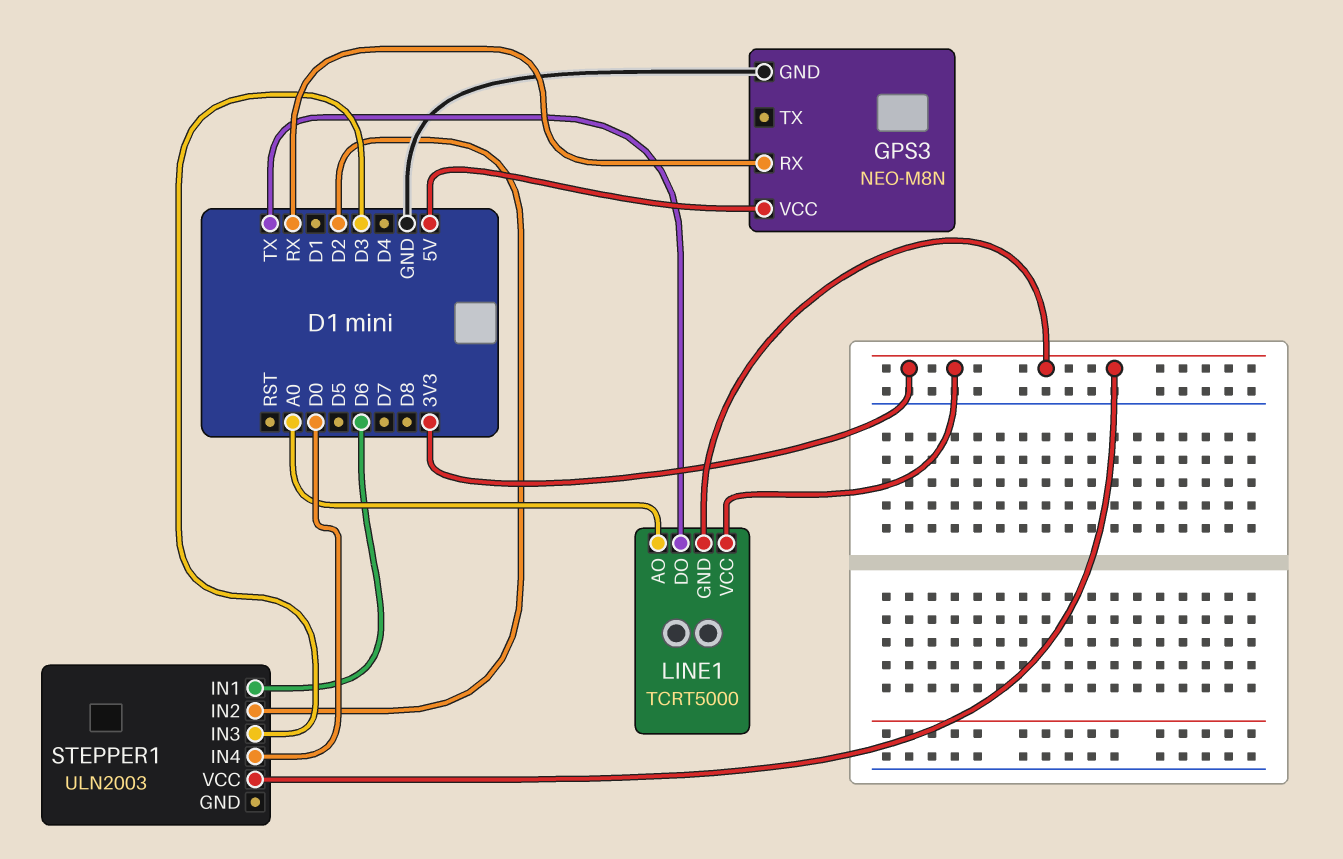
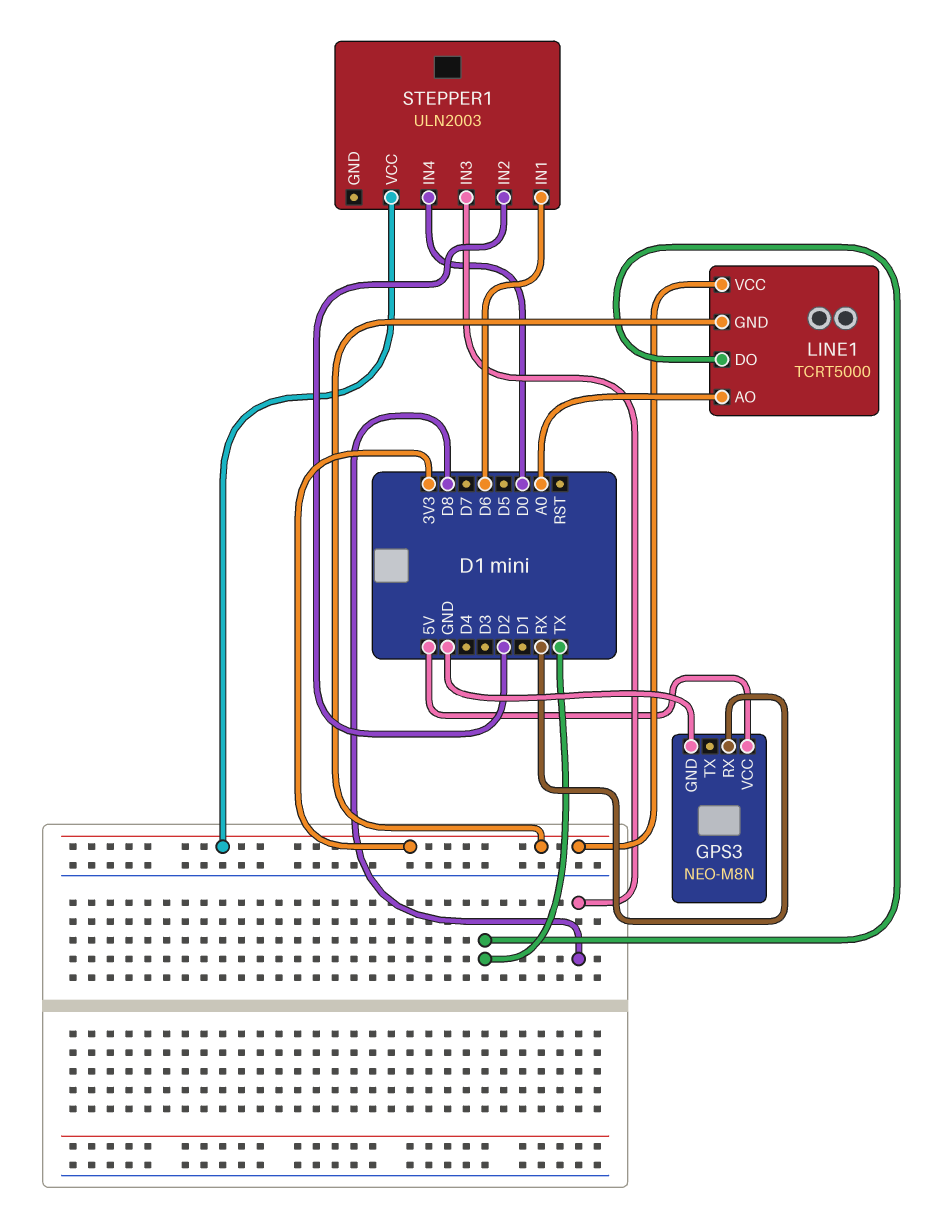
STEPPER1 pin IN3: D3 -> D8

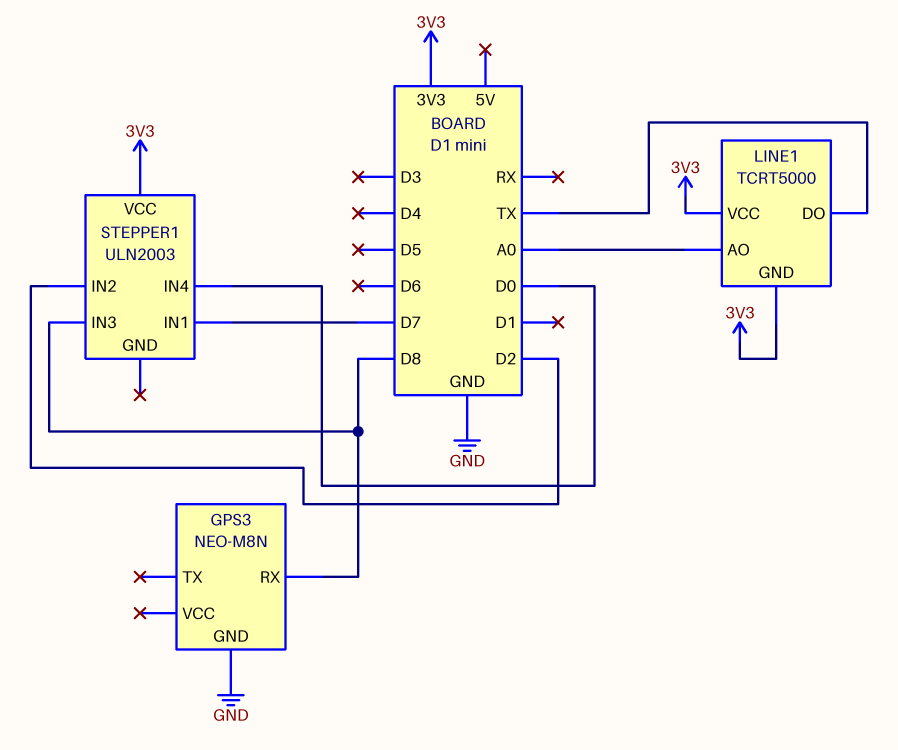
GPS3 pin RX: RX -> D8
GPS3 pin VCC: 5V -> none
STEPPER1 pin IN1: D6 -> D7

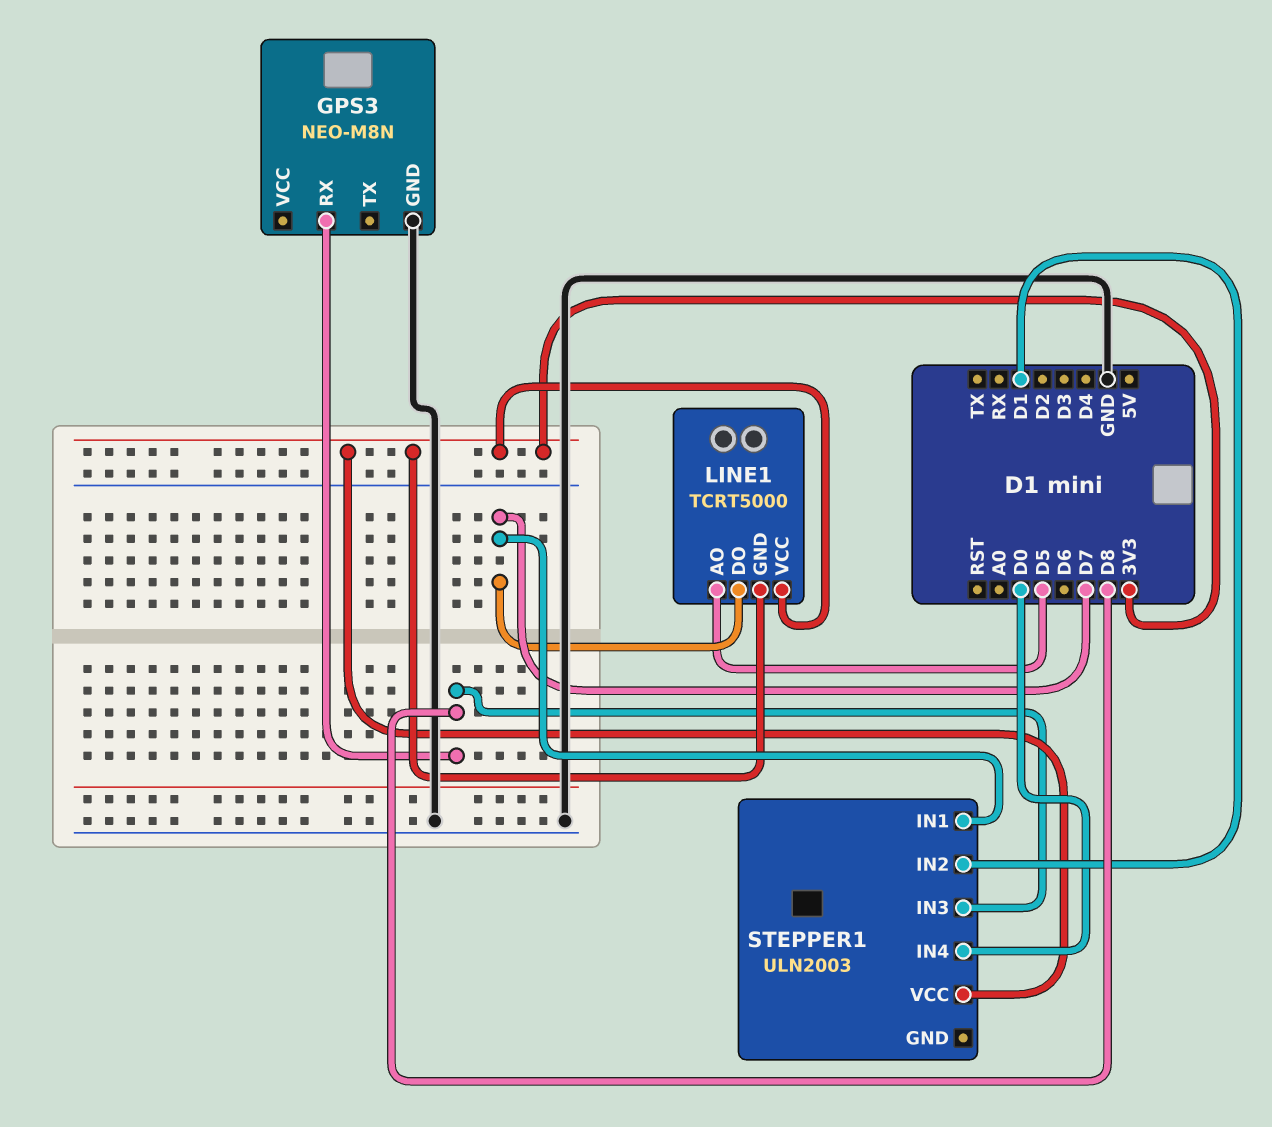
LINE1 pin AO: A0 -> D5
LINE1 pin DO: TX -> D7
STEPPER1 pin IN2: D2 -> D1

